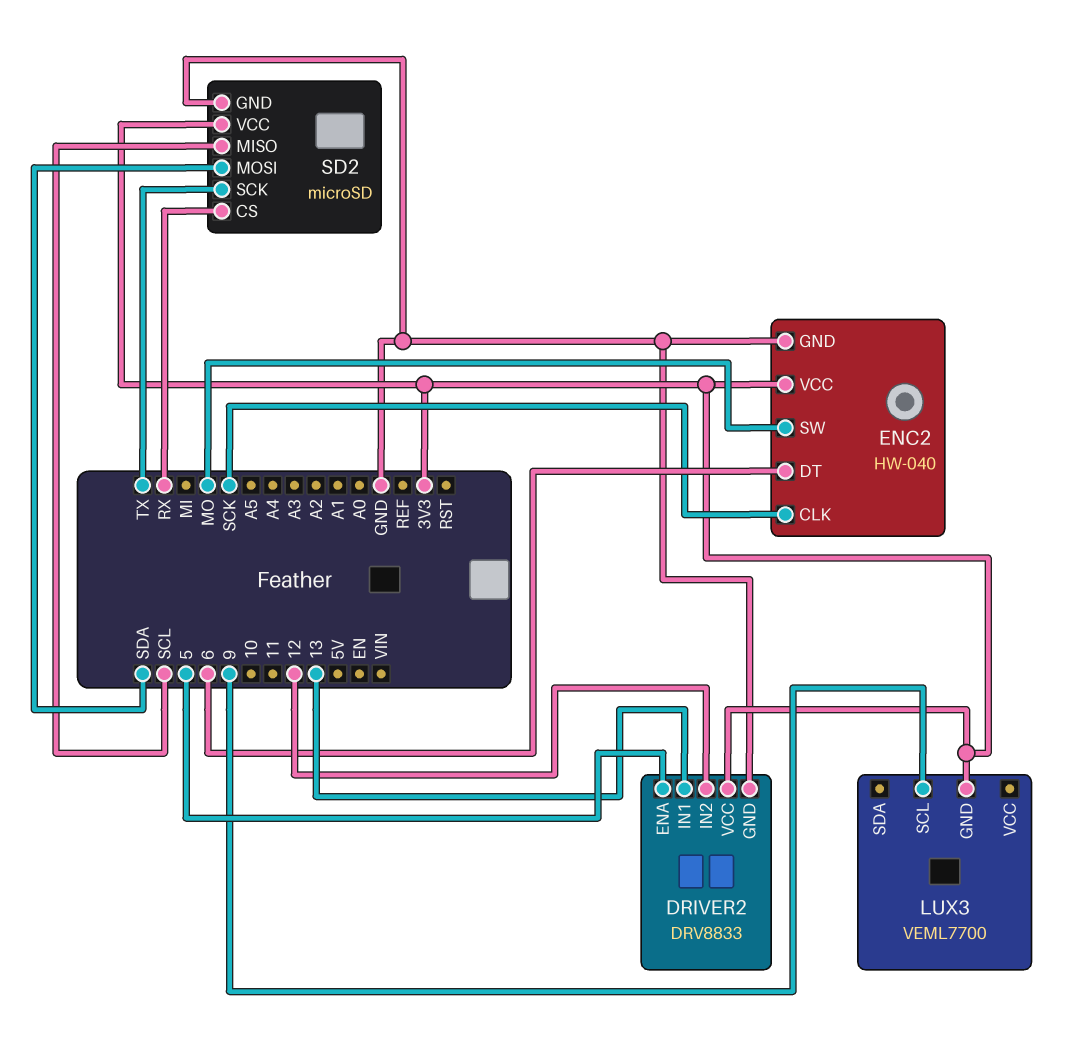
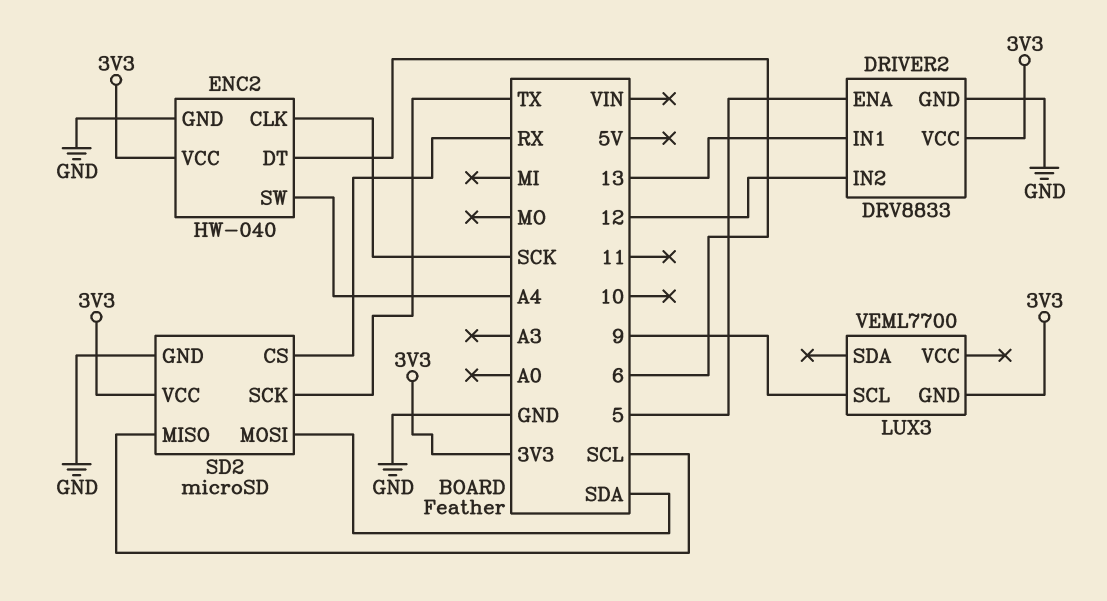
ENC2 pin SW: MO -> A4

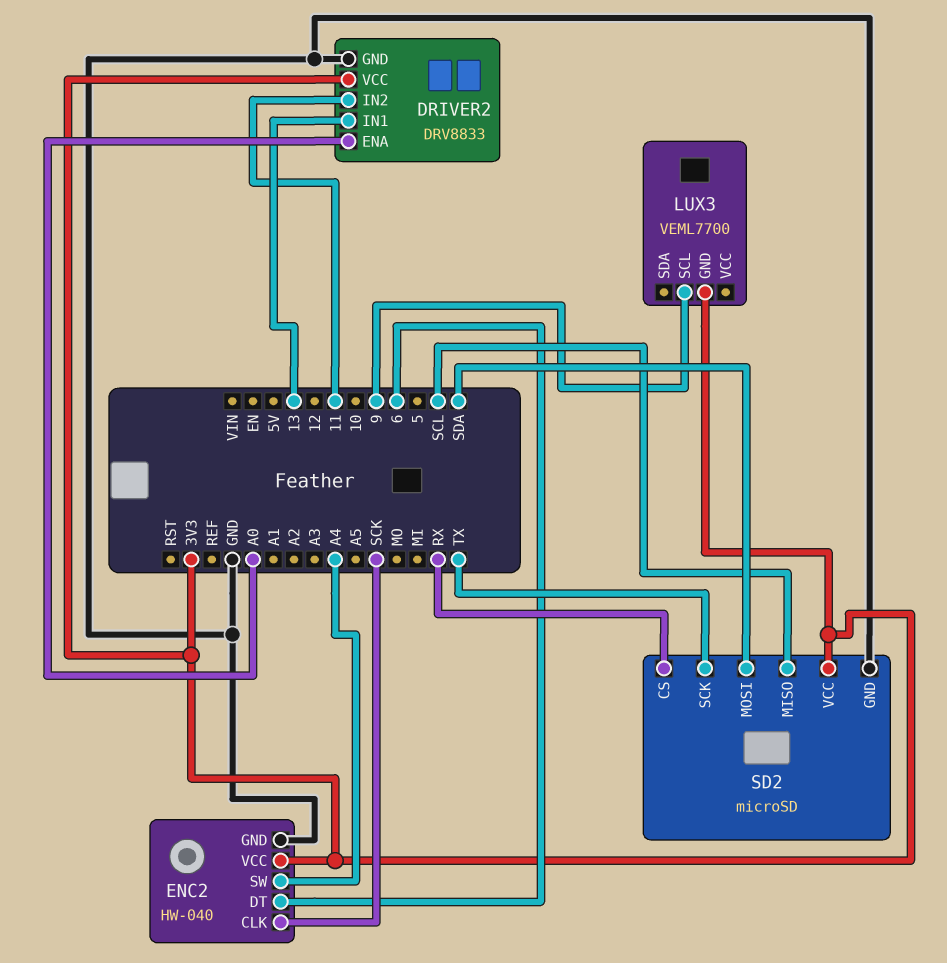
DRIVER2 pin ENA: 5 -> A0
DRIVER2 pin IN2: 12 -> 11

